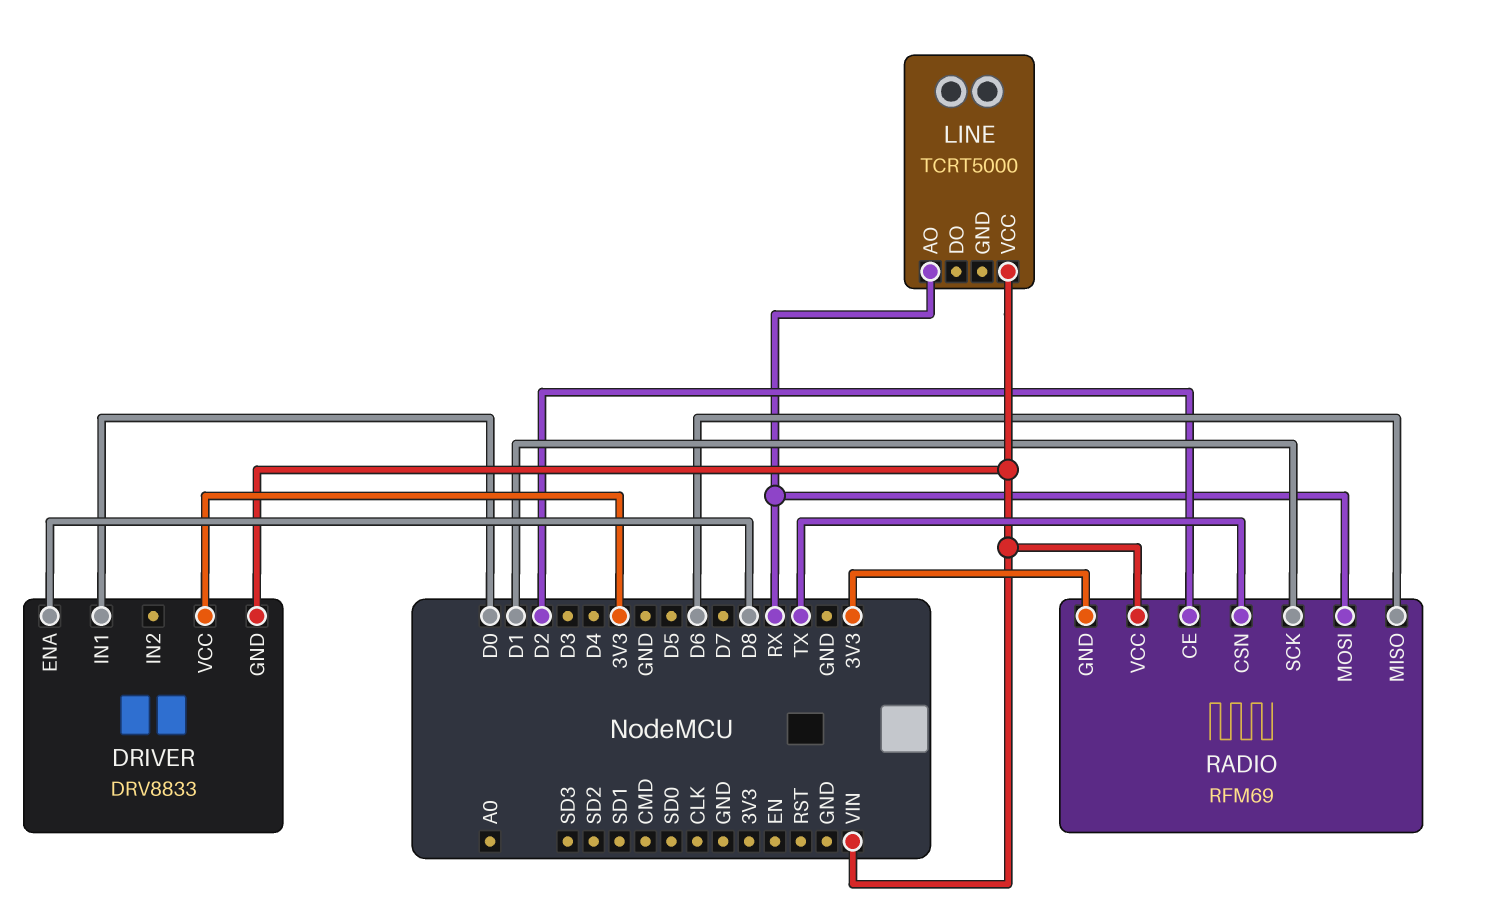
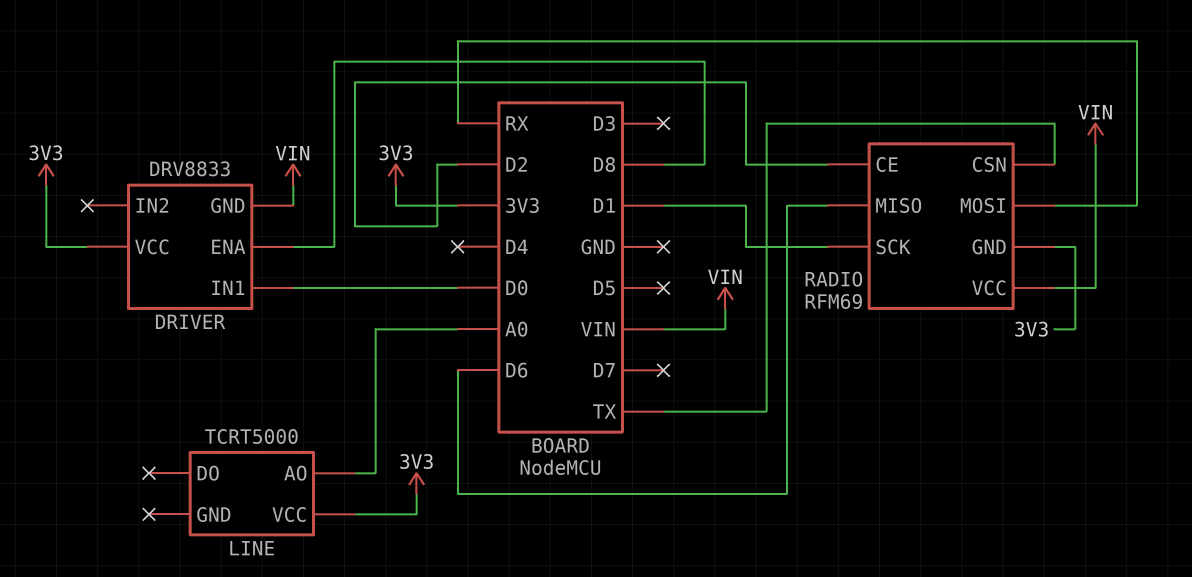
LINE pin AO: RX -> A0
LINE pin VCC: VIN -> 3V3

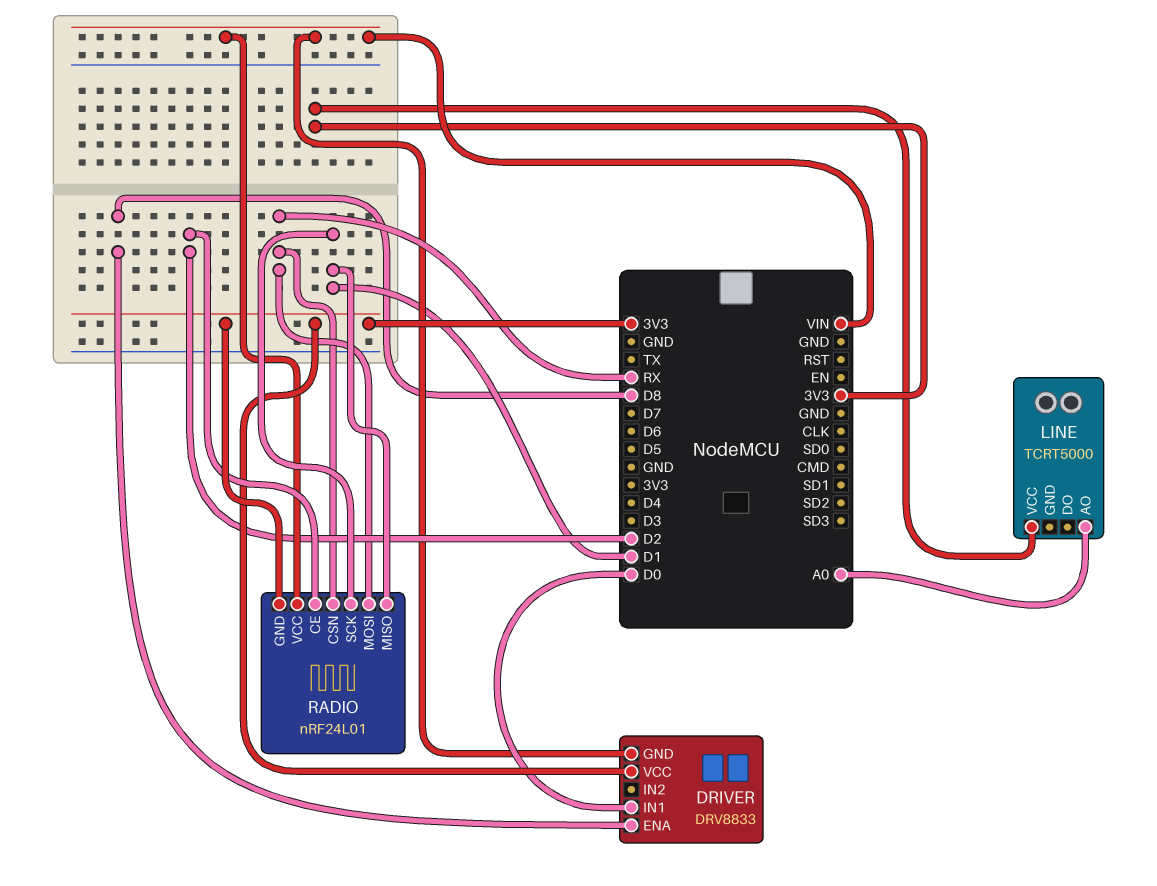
RADIO: RFM69 -> nRF24L01
RADIO pin CSN: TX -> RX
RADIO pin MISO: D6 -> D1

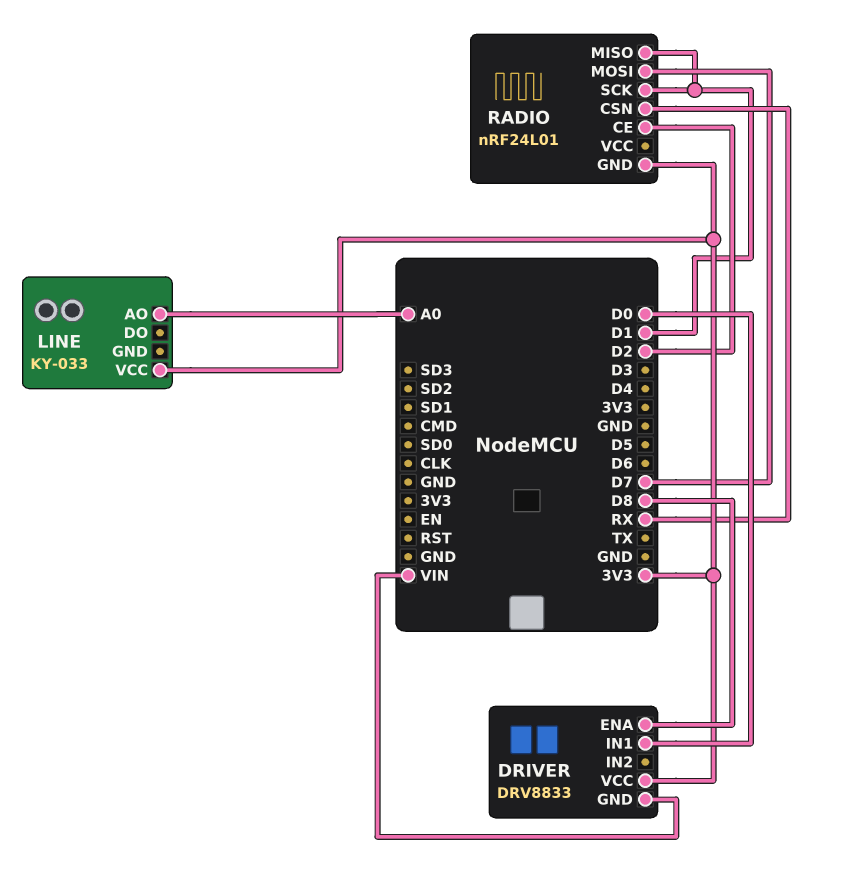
LINE: TCRT5000 -> KY-033
RADIO pin MOSI: RX -> D7
RADIO pin VCC: VIN -> none

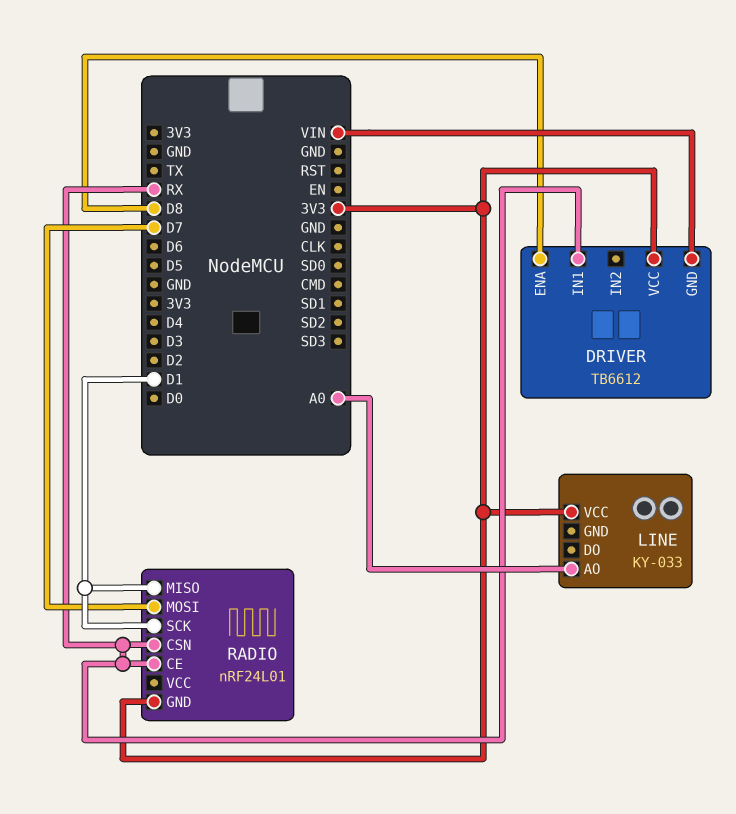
DRIVER: DRV8833 -> TB6612
DRIVER pin IN1: D0 -> RX
RADIO pin CE: D2 -> RX

